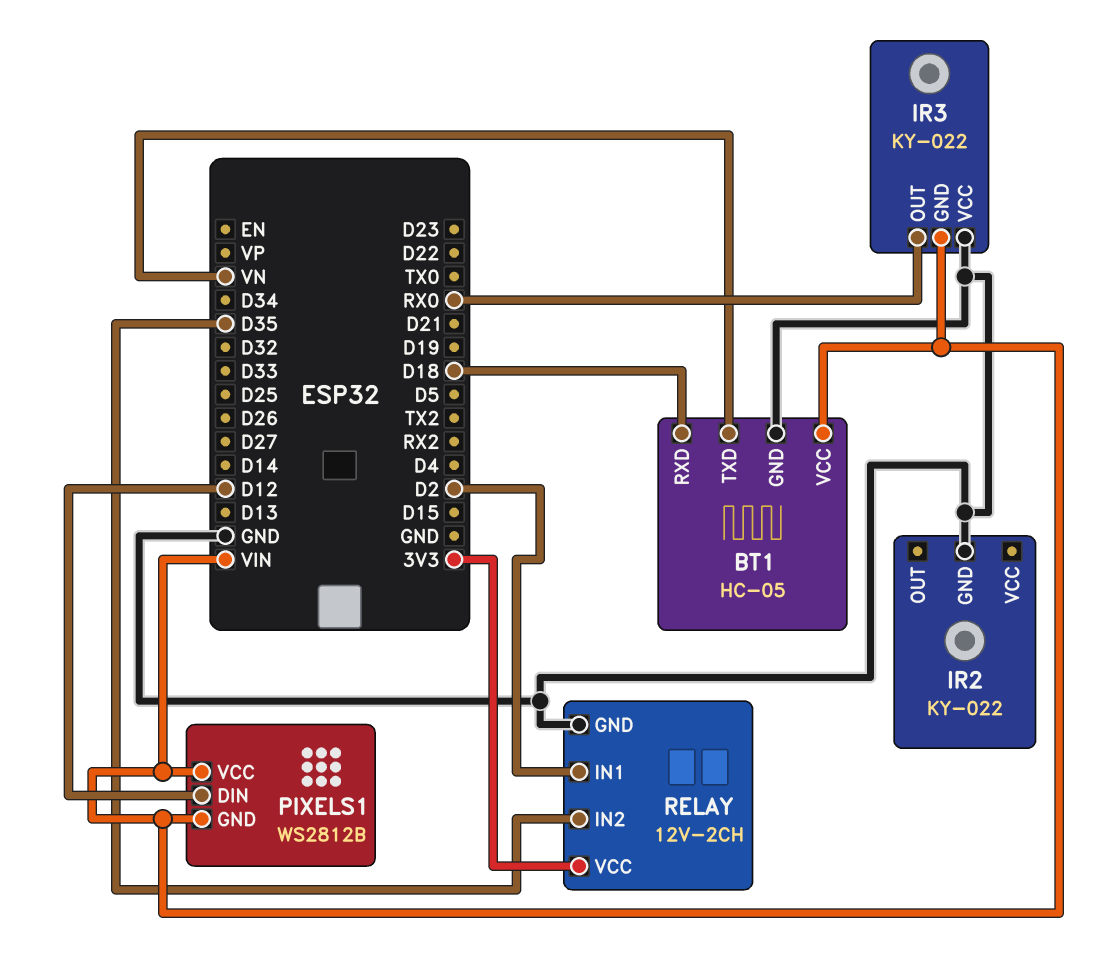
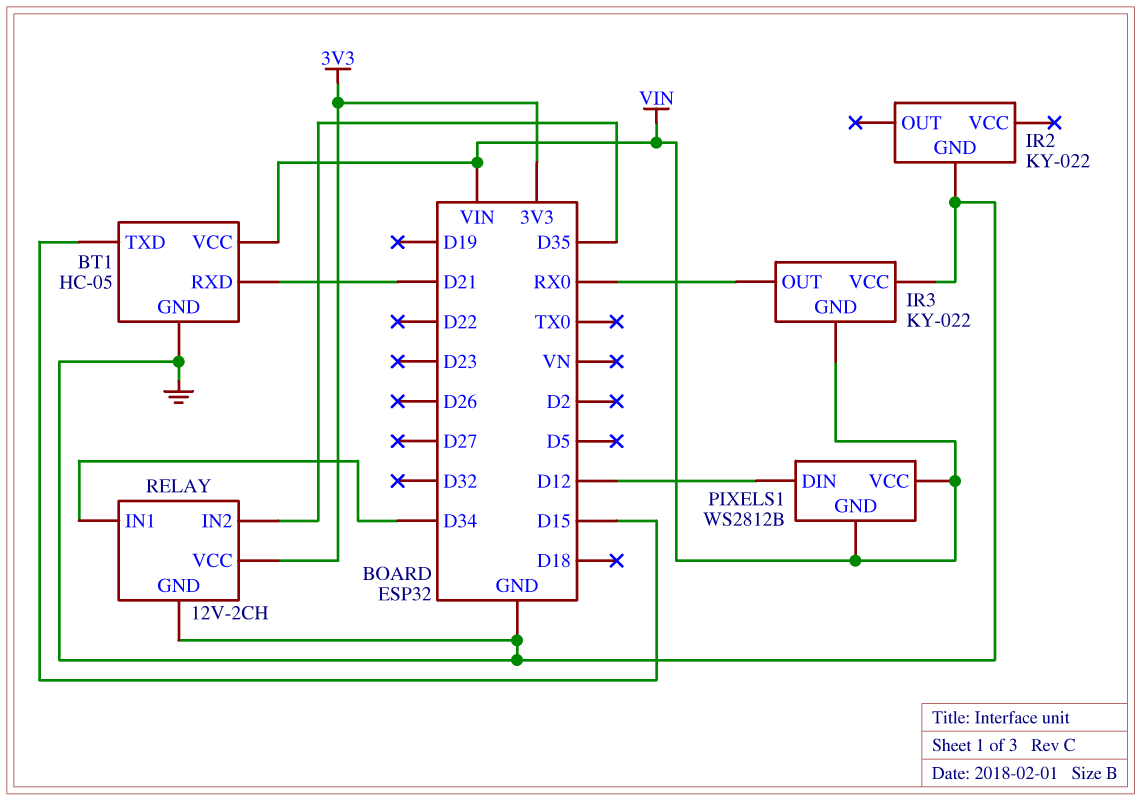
BT1 pin RXD: D18 -> D21
BT1 pin TXD: VN -> D15
RELAY pin IN1: D2 -> D34

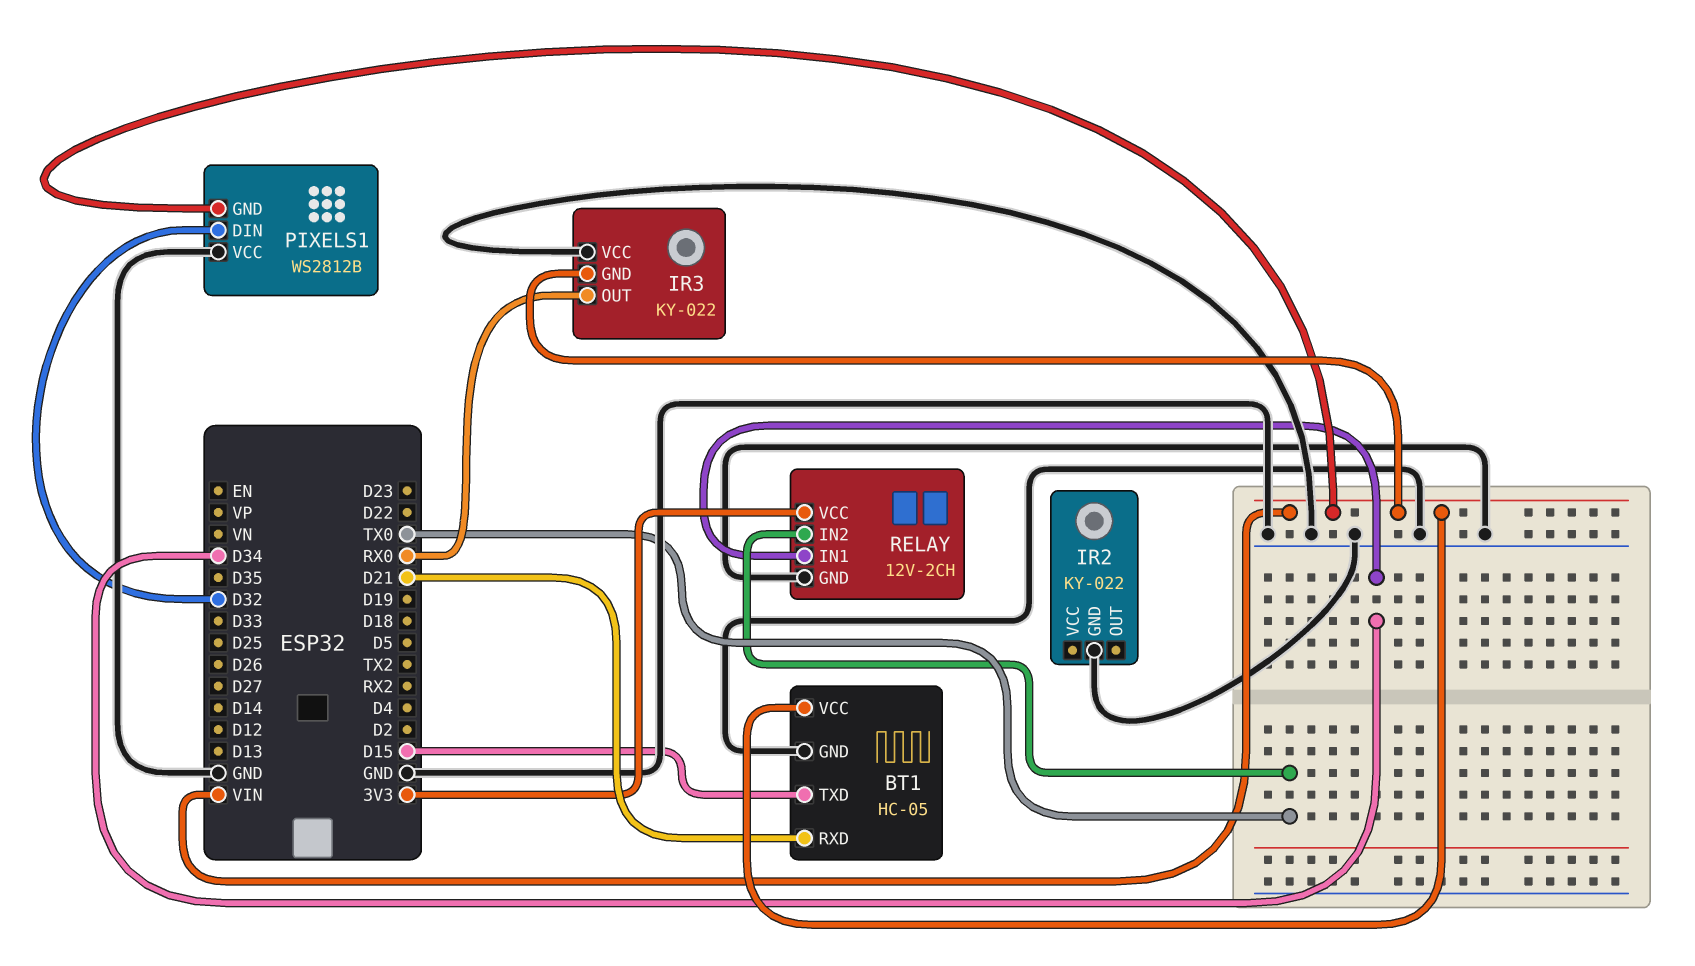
PIXELS1 pin DIN: D12 -> D32
PIXELS1 pin VCC: VIN -> GND
RELAY pin IN2: D35 -> TX0

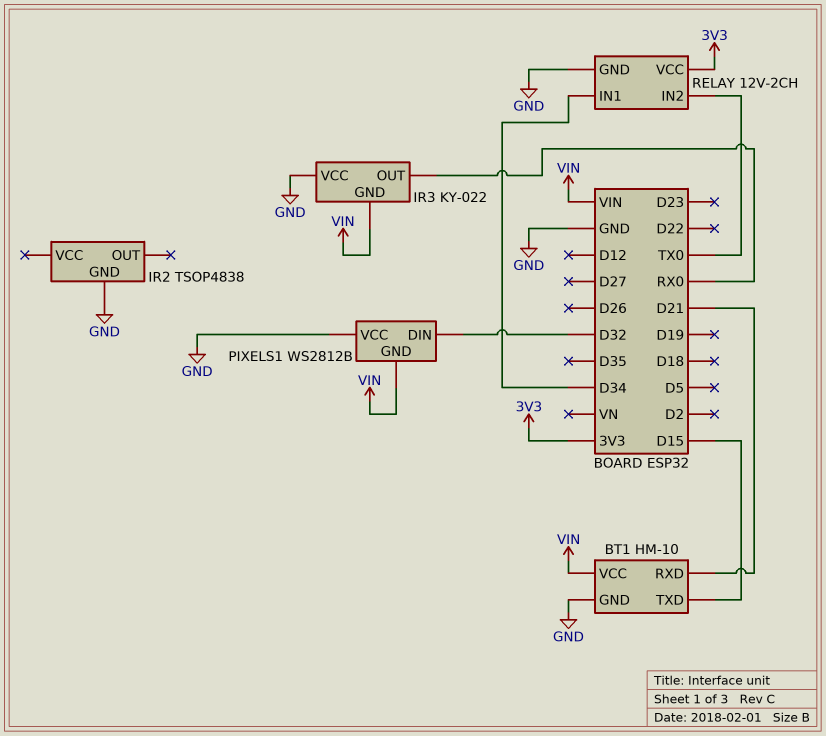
BT1: HC-05 -> HM-10
IR2: KY-022 -> TSOP4838

